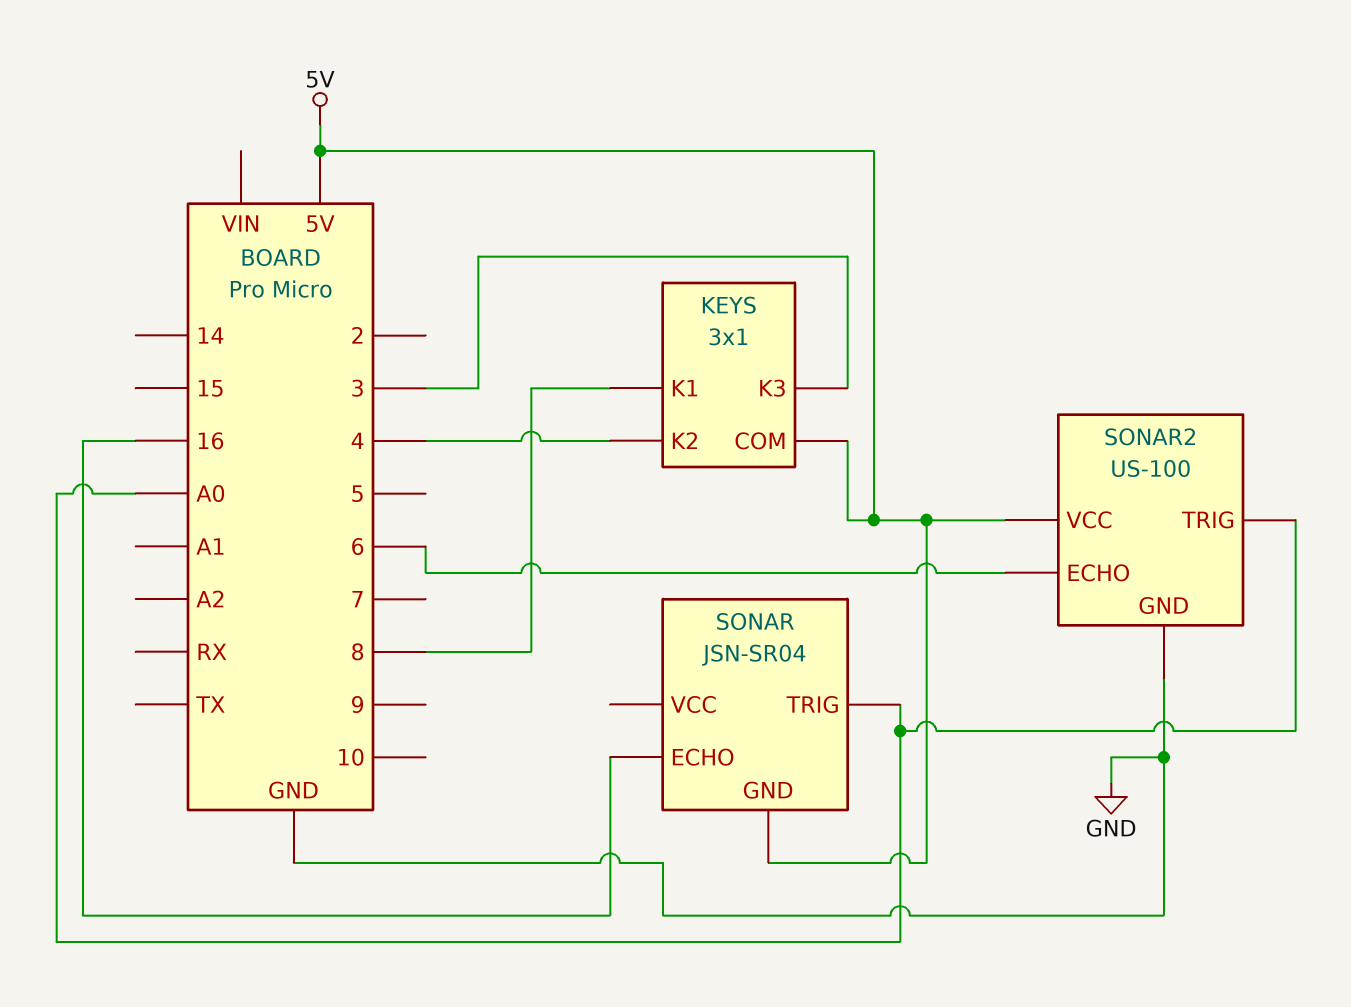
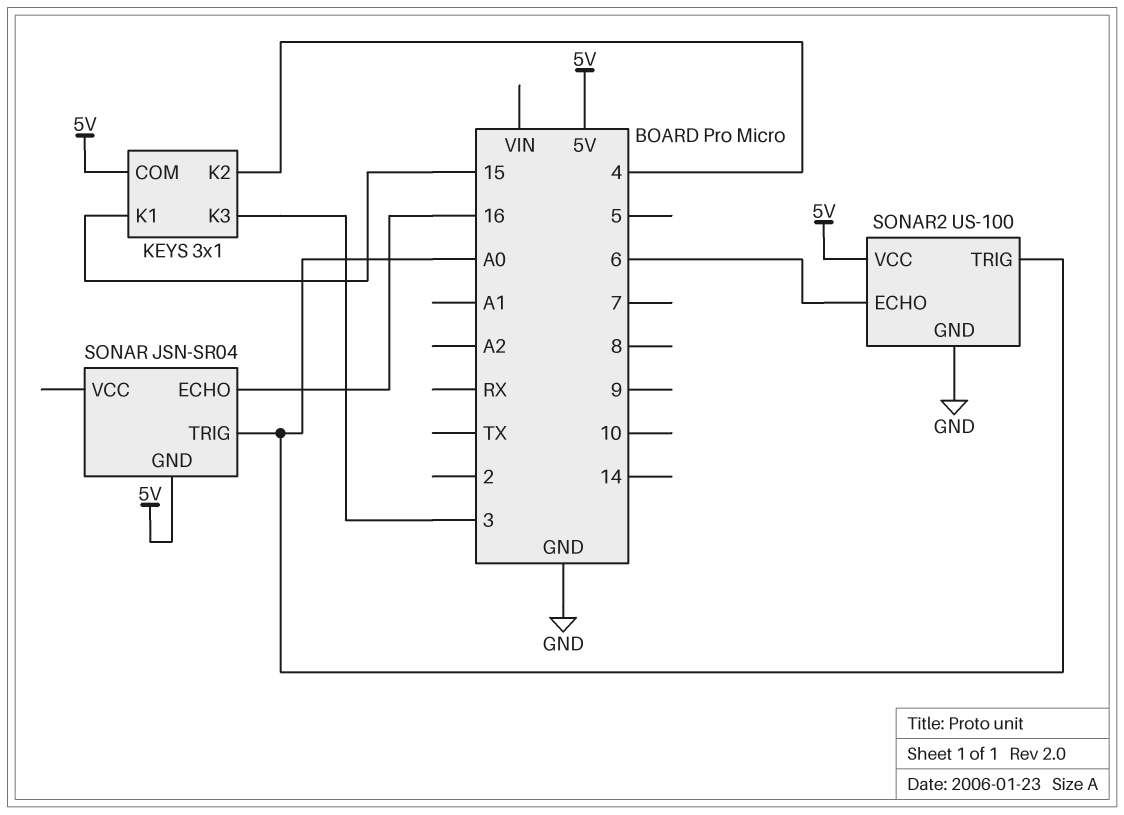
KEYS pin K1: 8 -> 15

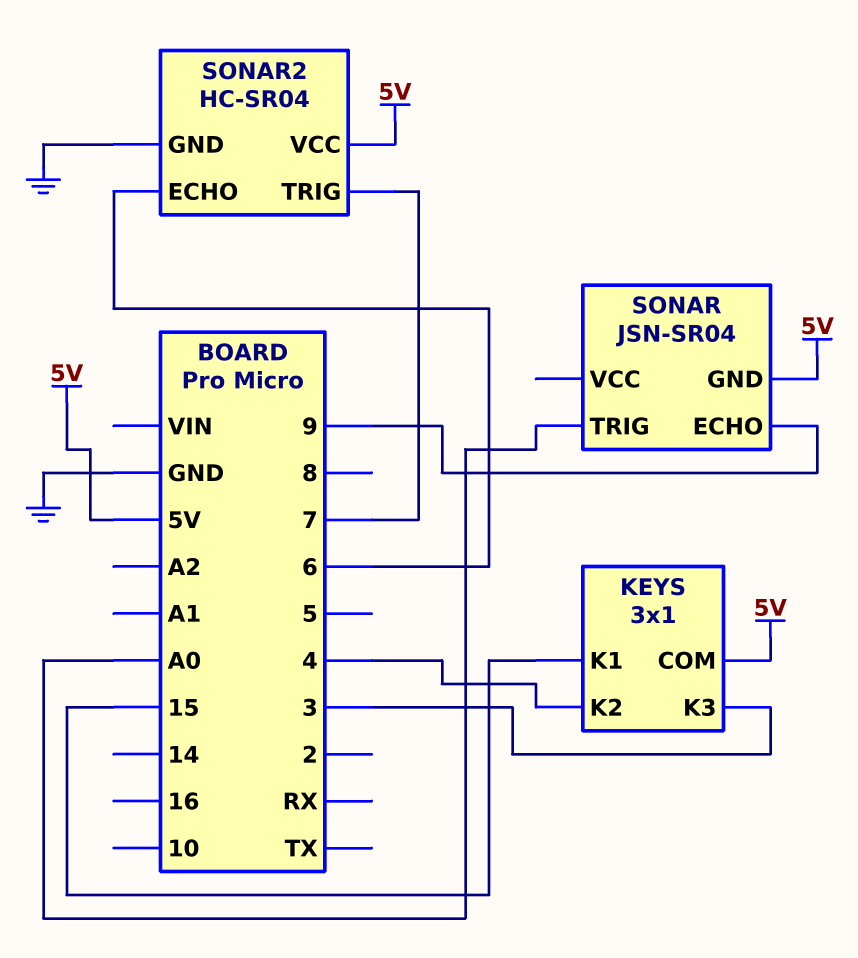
SONAR pin ECHO: 16 -> 9
SONAR2: US-100 -> HC-SR04
SONAR2 pin TRIG: A0 -> 7

